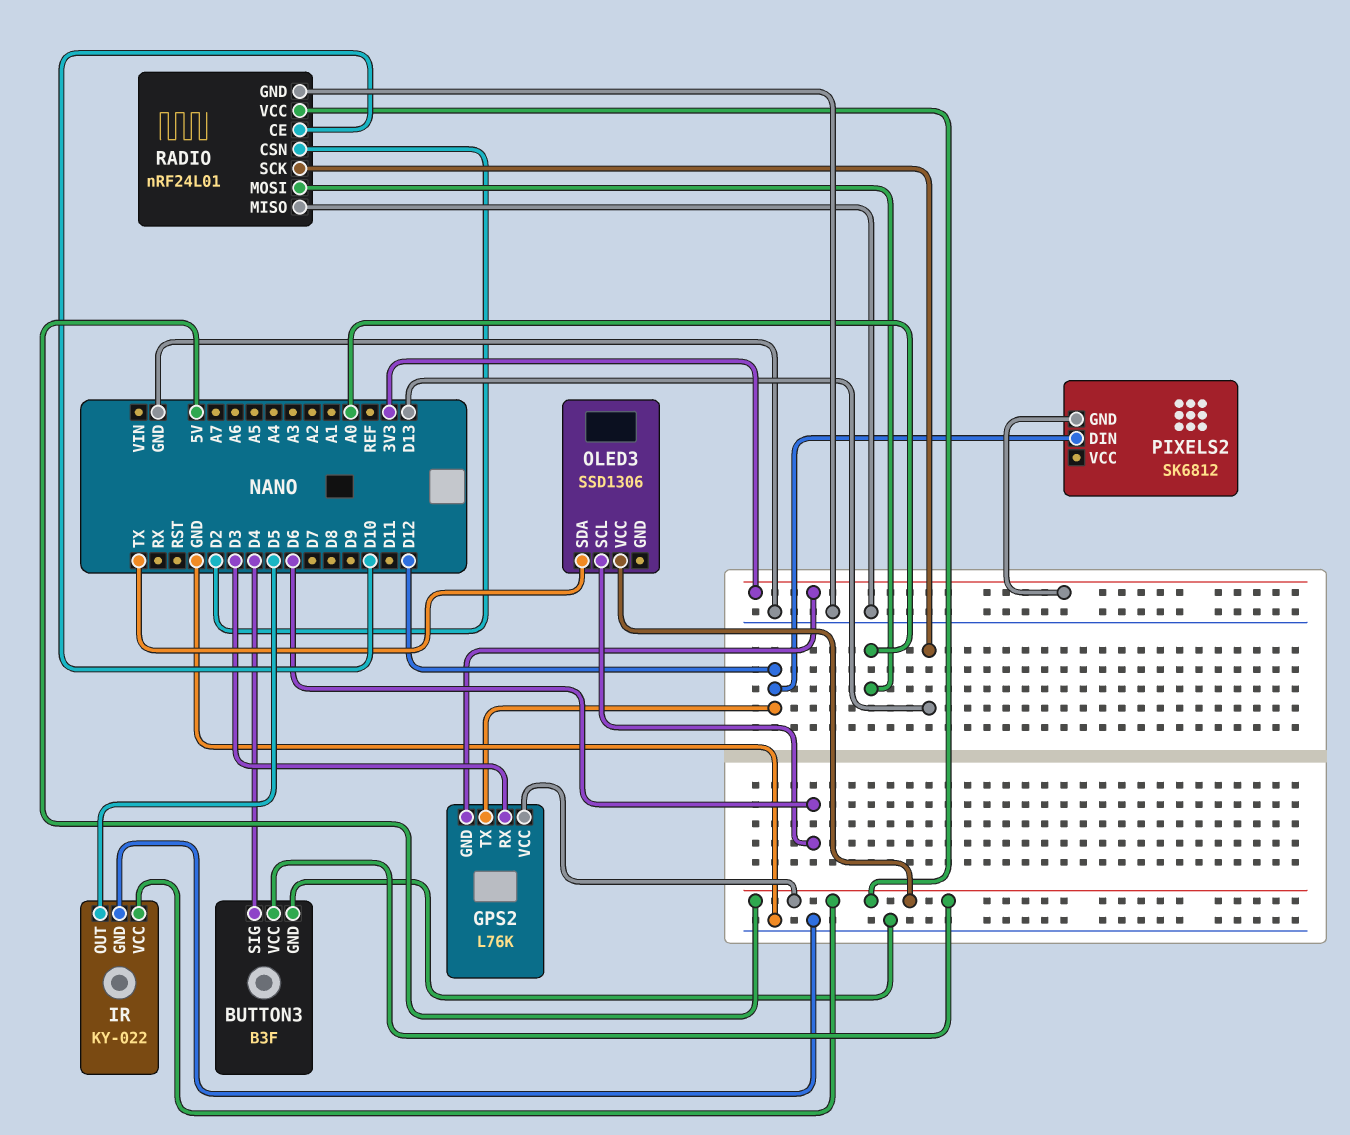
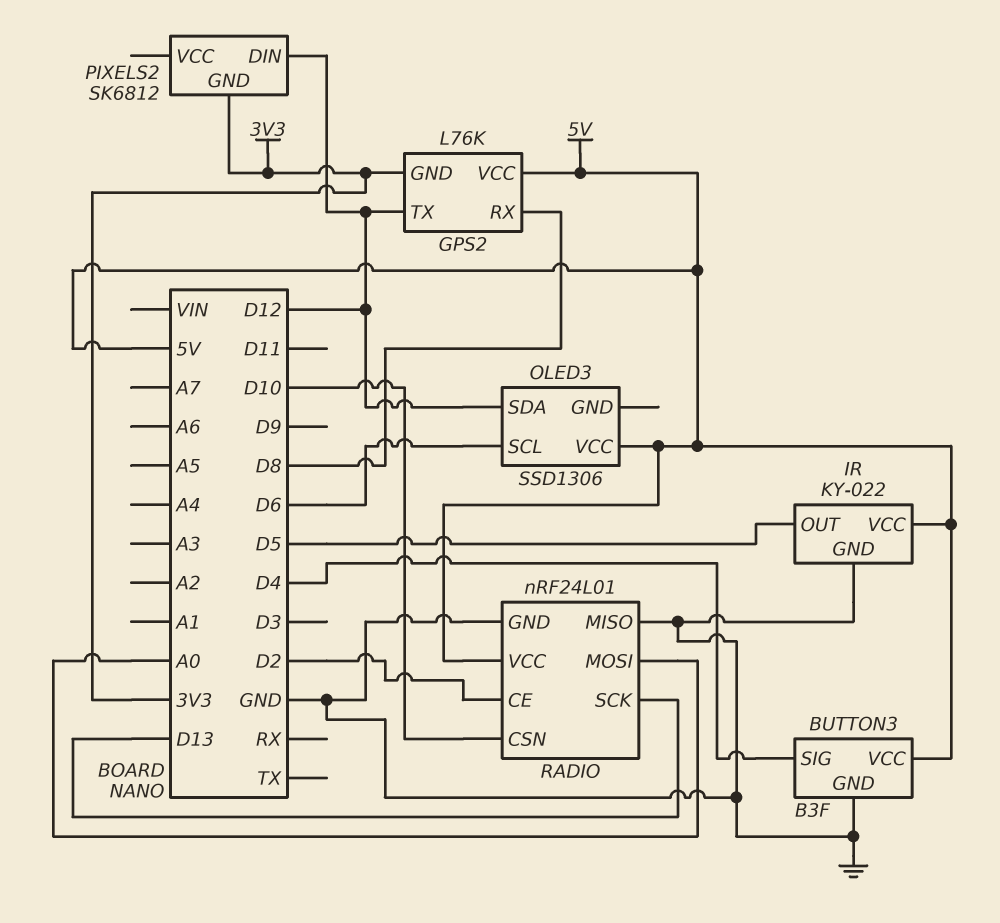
GPS2 pin RX: D3 -> D8
OLED3 pin SDA: TX -> D12
RADIO pin CE: D10 -> D2
RADIO pin CSN: D2 -> D10

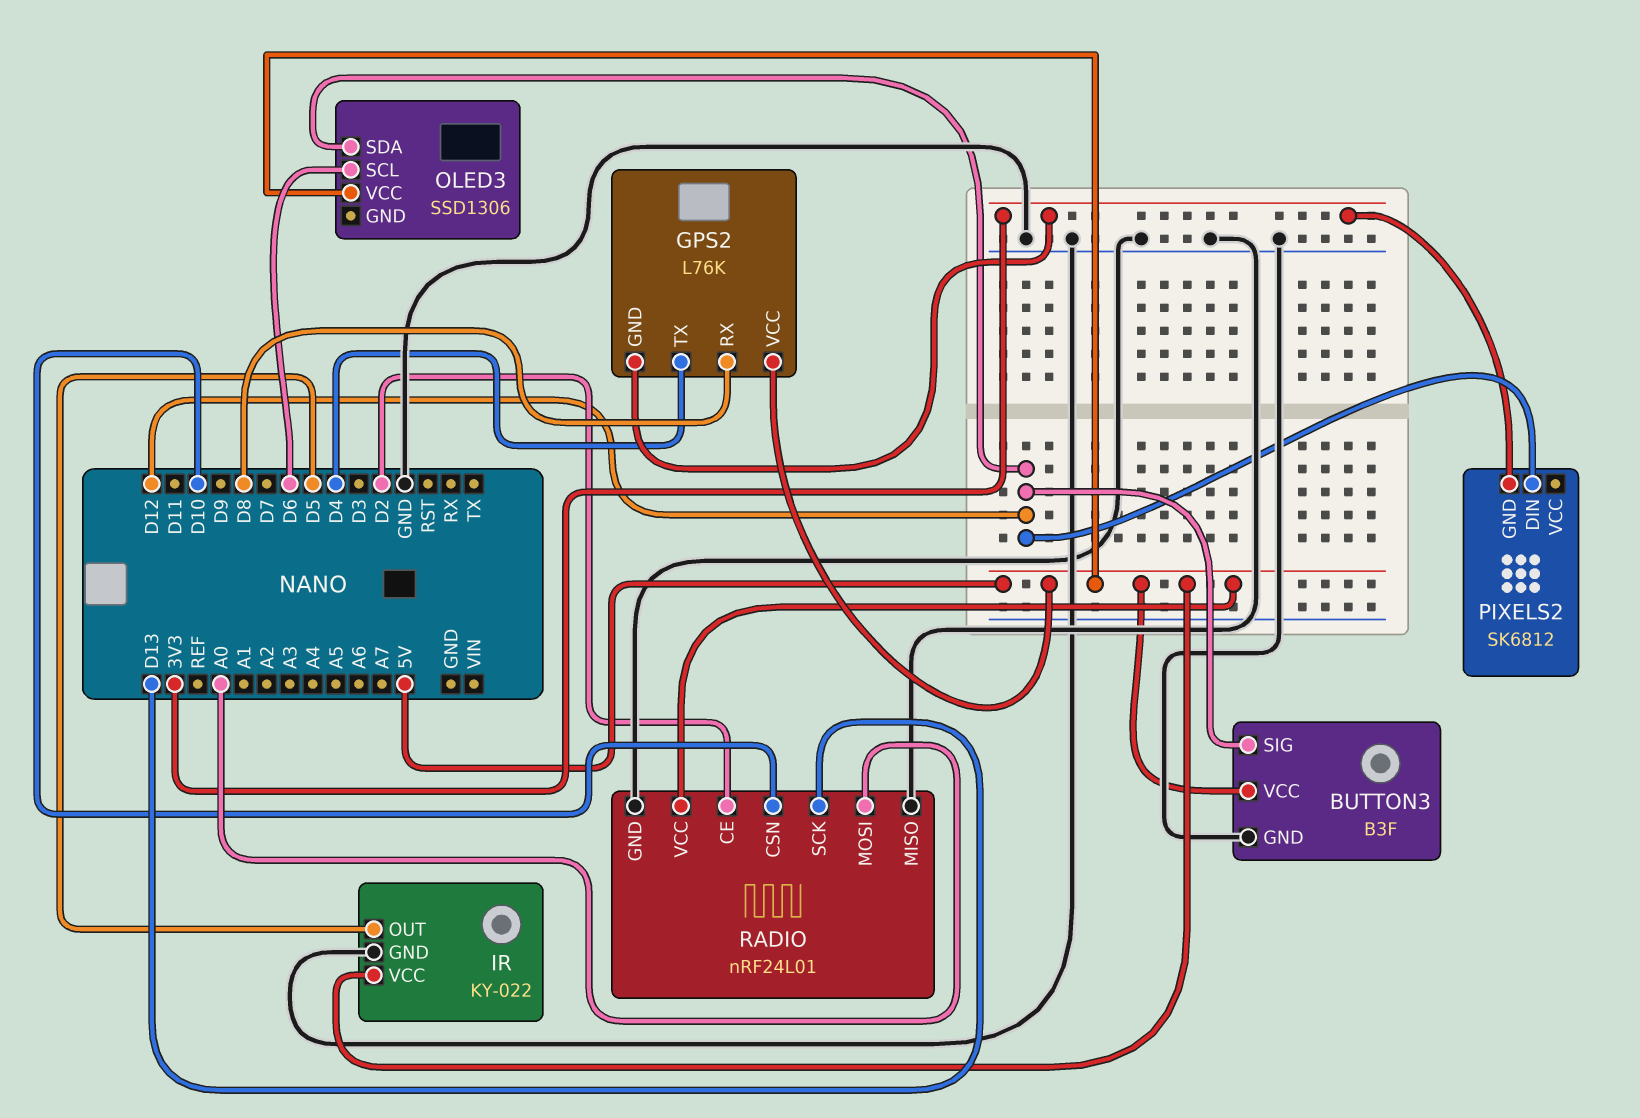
BUTTON3 pin SIG: D4 -> D12
GPS2 pin TX: D12 -> D4

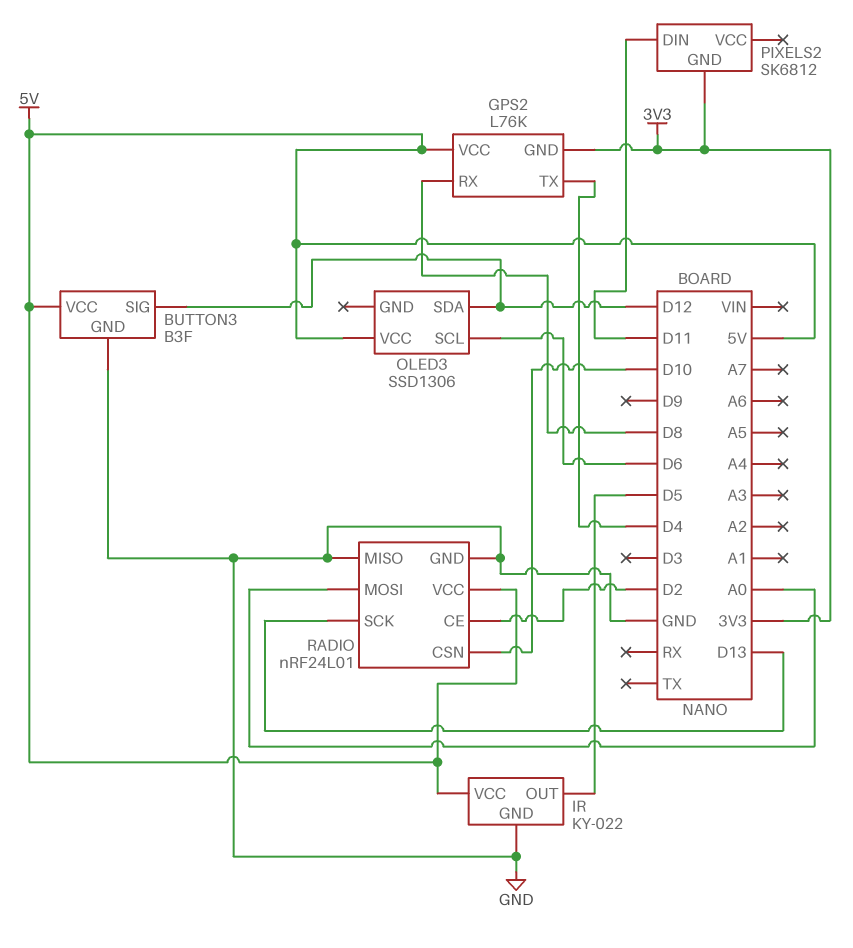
PIXELS2 pin DIN: D12 -> D11

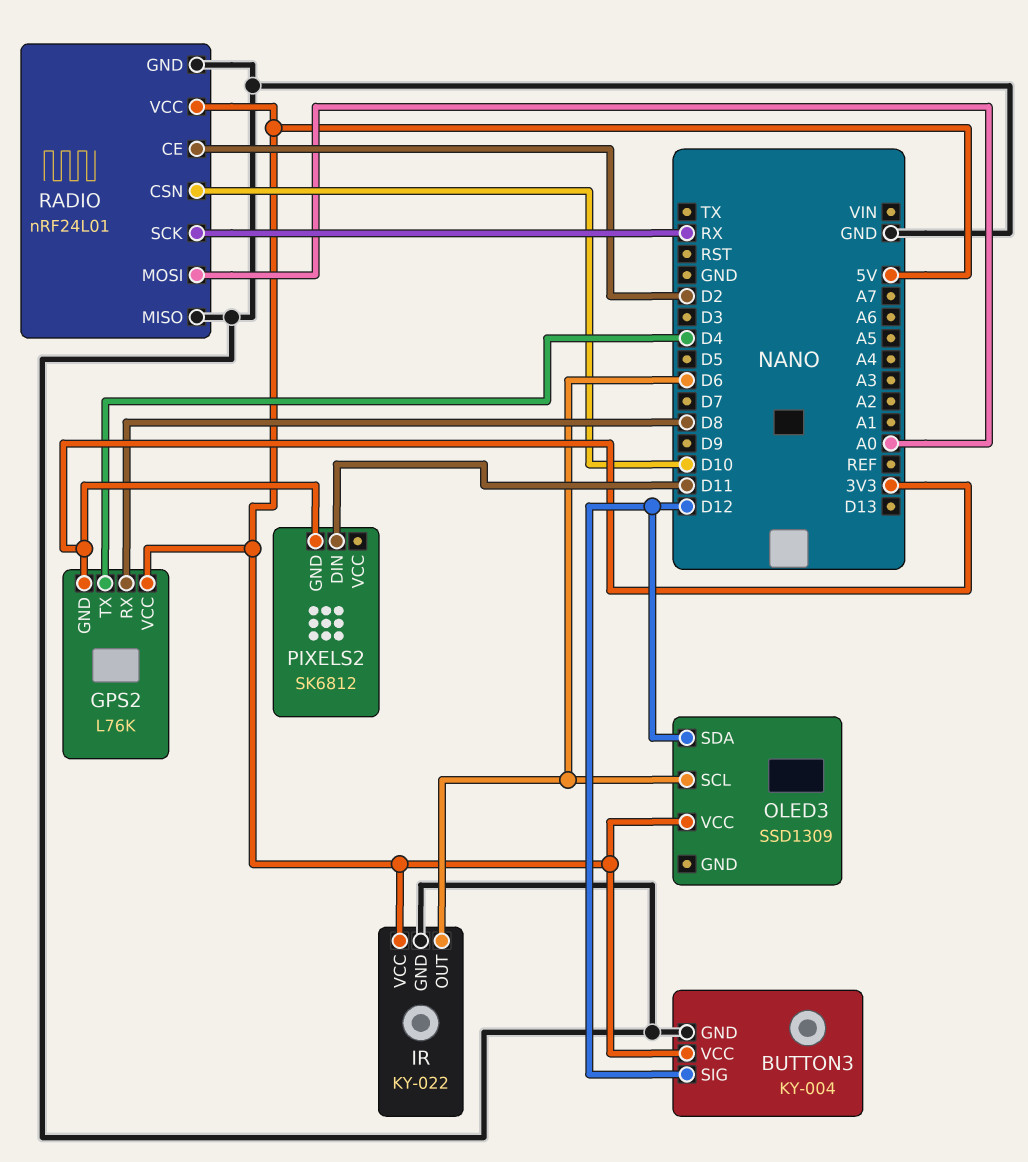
BUTTON3: B3F -> KY-004
IR pin OUT: D5 -> D6
OLED3: SSD1306 -> SSD1309
RADIO pin SCK: D13 -> RX

